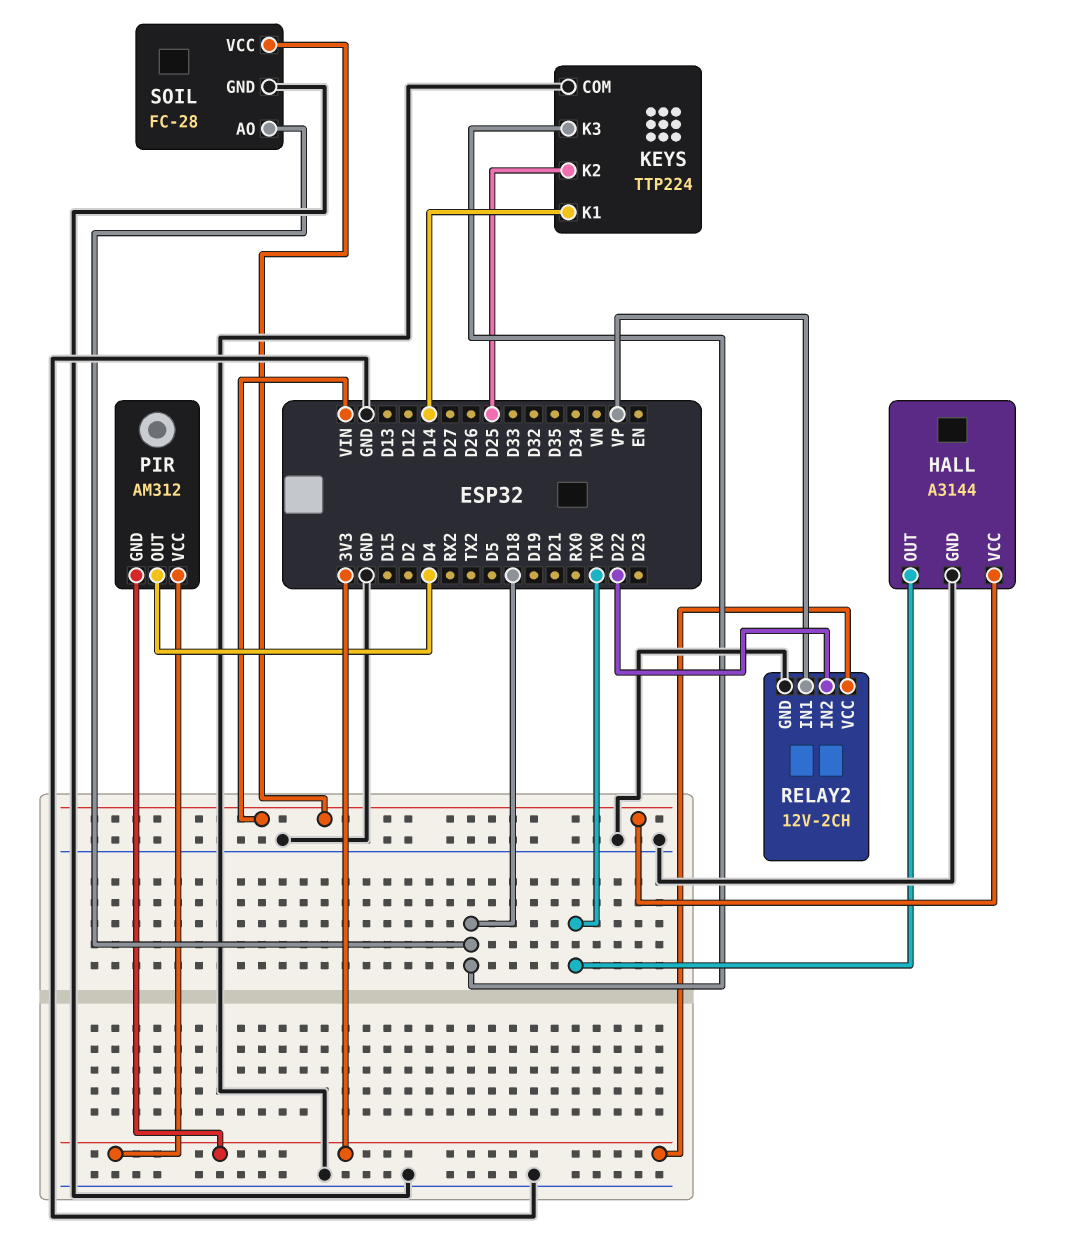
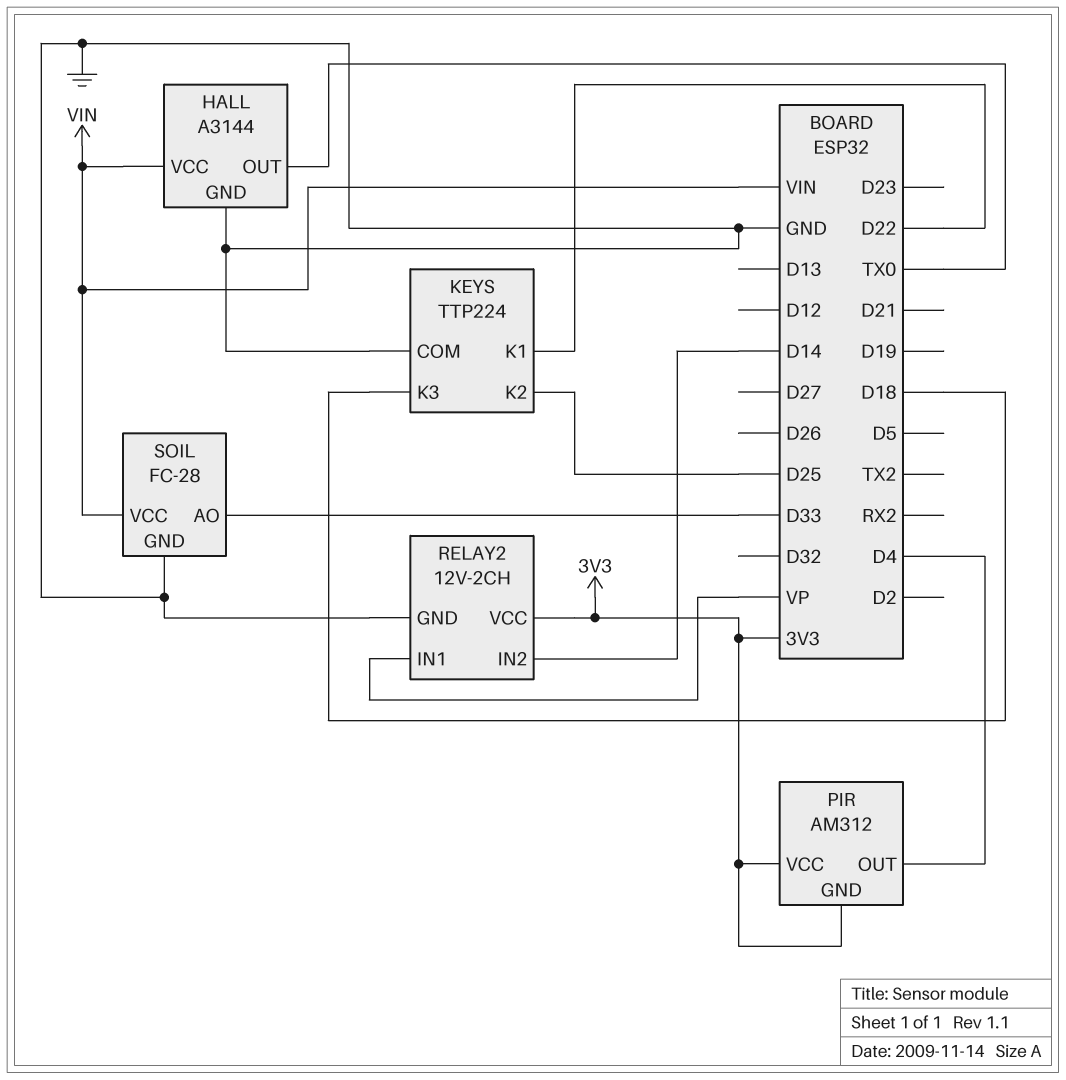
KEYS pin K1: D14 -> D22
RELAY2 pin IN2: D22 -> D14
SOIL pin AO: D18 -> D33

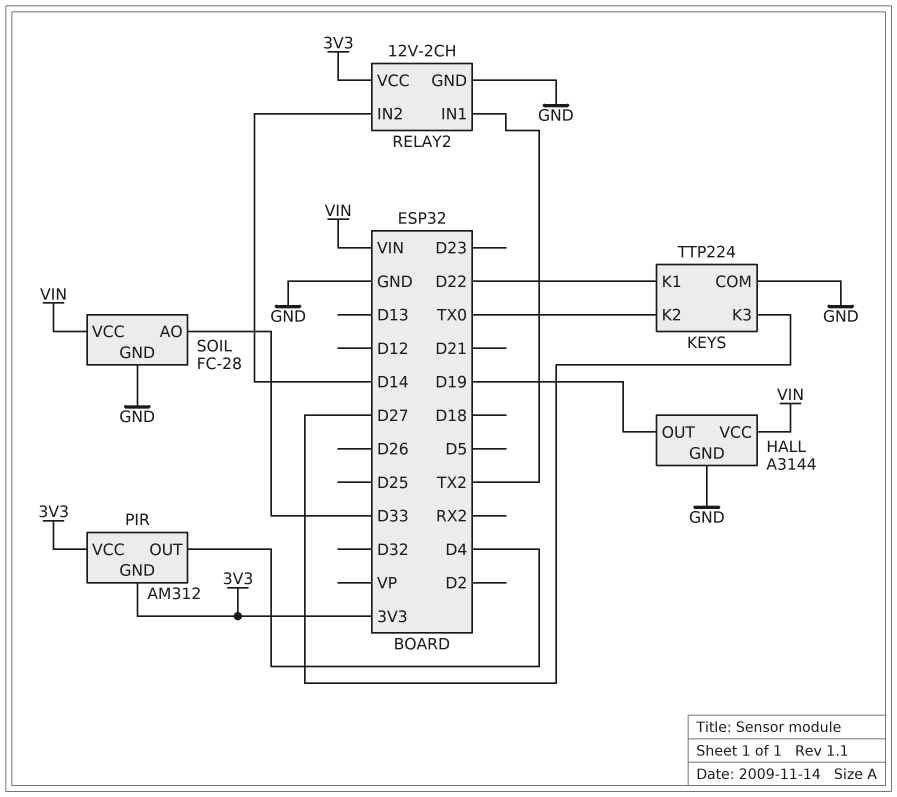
HALL pin OUT: TX0 -> D19
KEYS pin K2: D25 -> TX0
KEYS pin K3: D18 -> D27
RELAY2 pin IN1: VP -> TX2

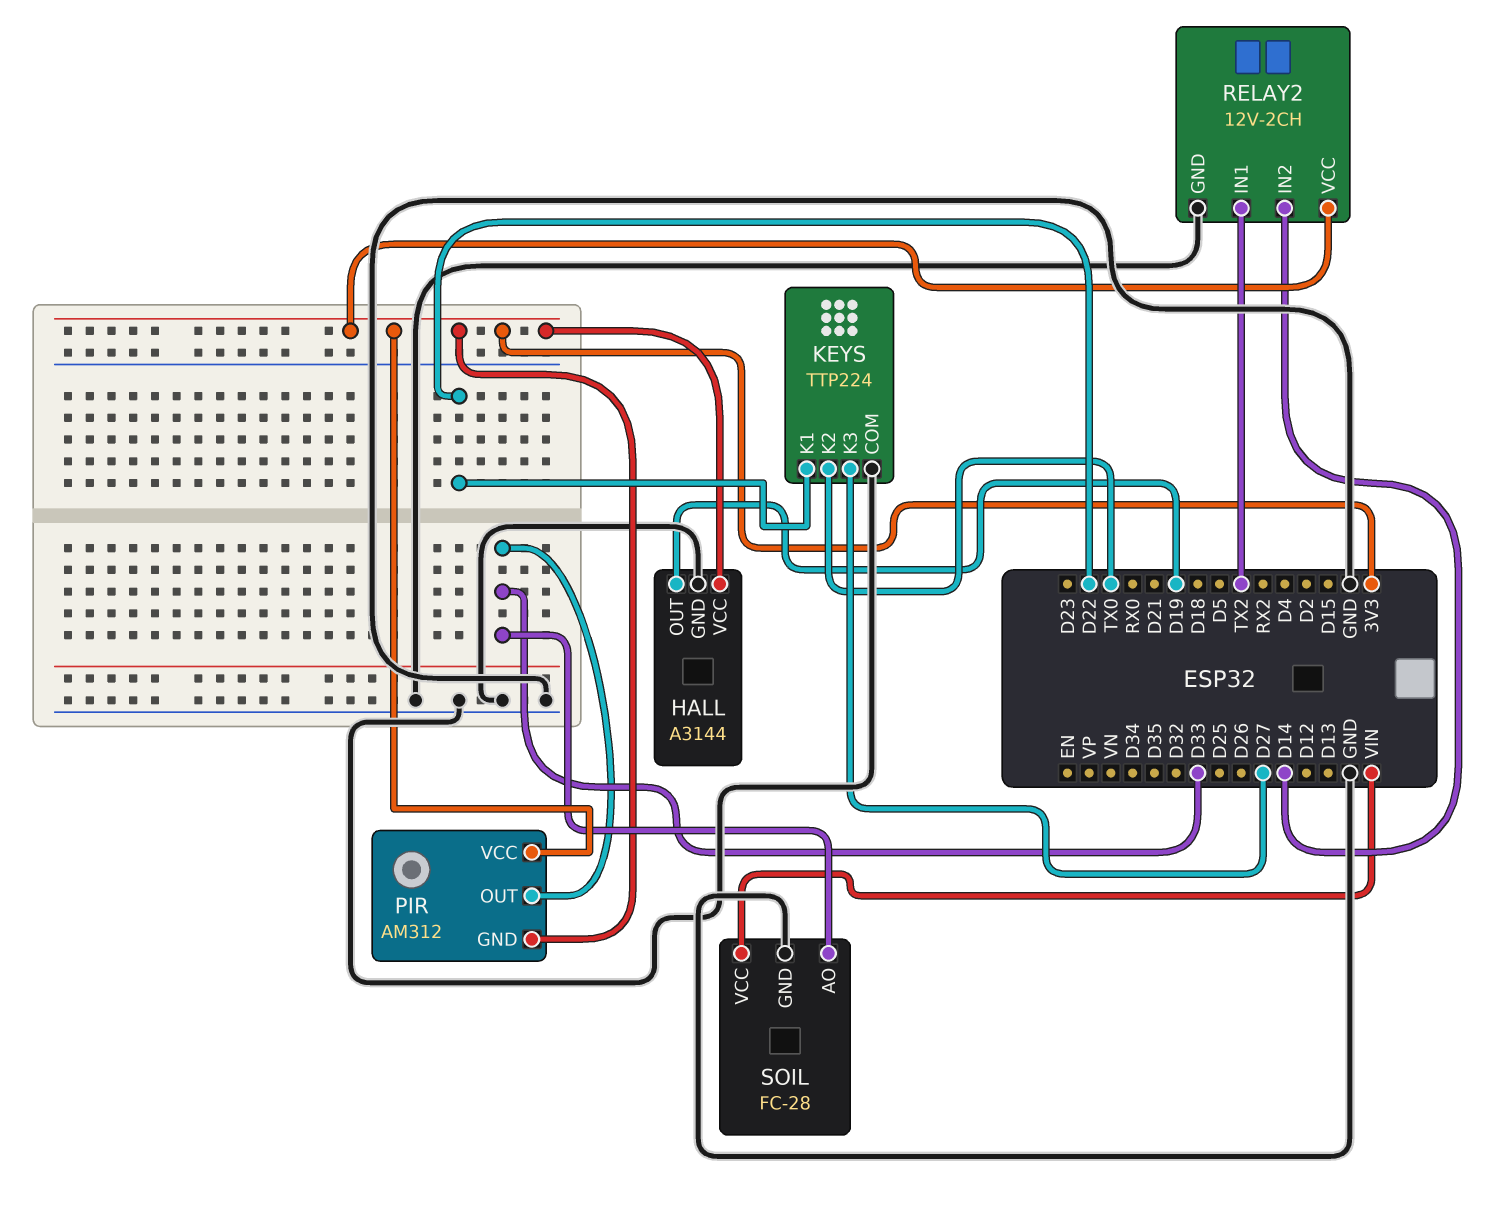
HALL pin VCC: VIN -> 3V3
PIR pin OUT: D4 -> D33

